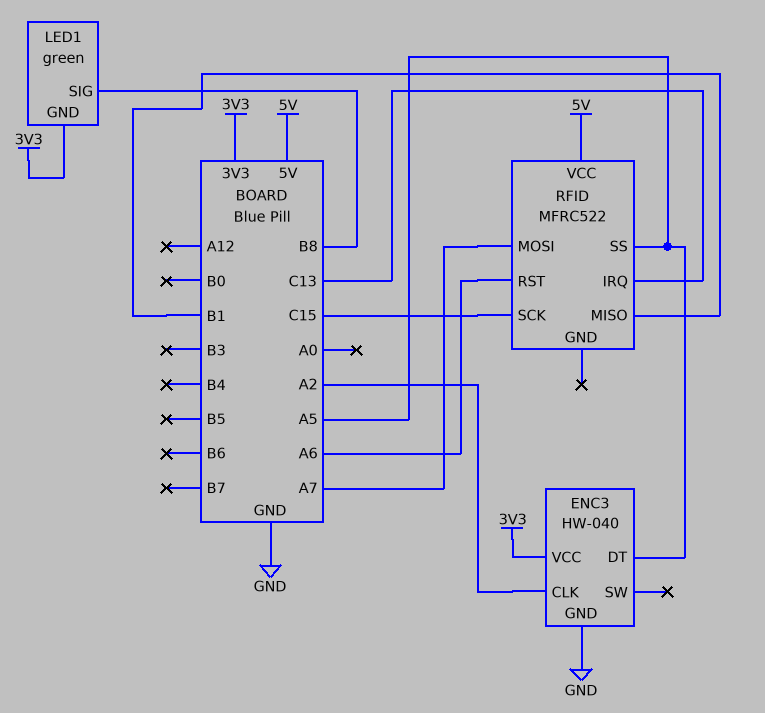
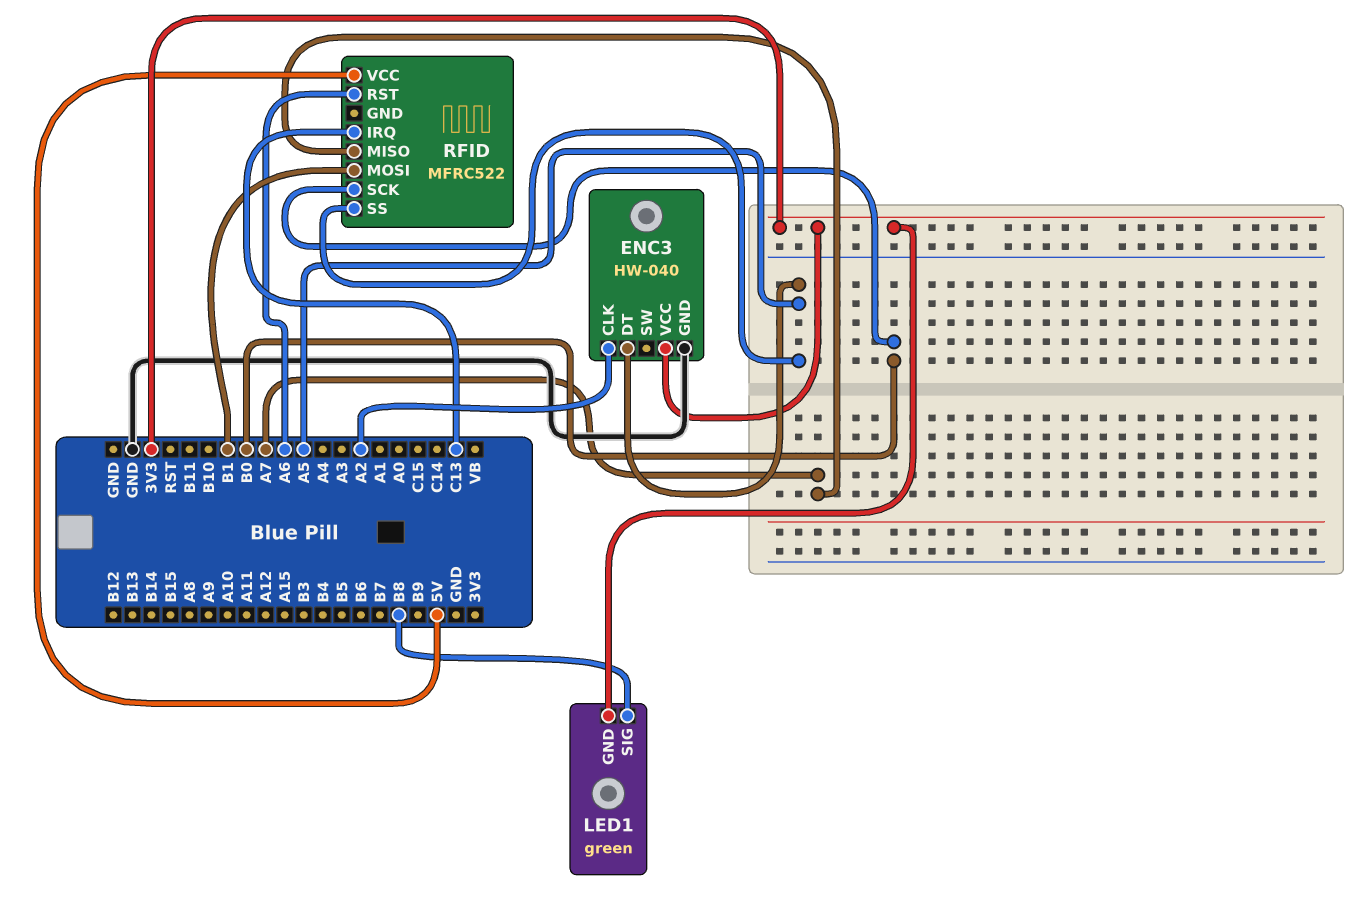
RFID pin MISO: B1 -> A7
RFID pin MOSI: A7 -> B1
RFID pin SCK: C15 -> B0

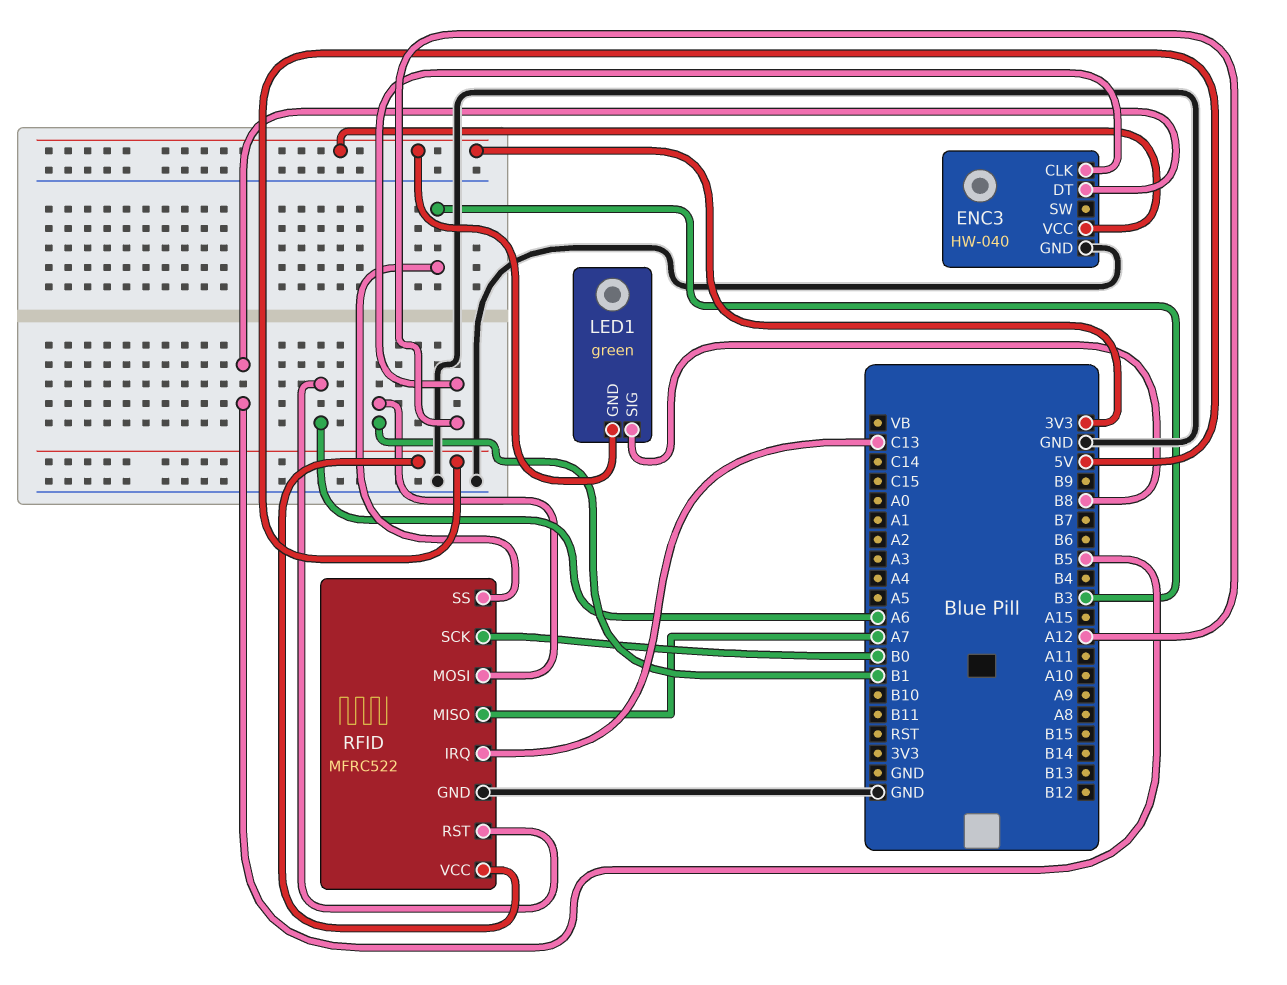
ENC3 pin CLK: A2 -> A12
ENC3 pin DT: A5 -> B5
RFID pin GND: none -> GND
RFID pin SS: A5 -> B3

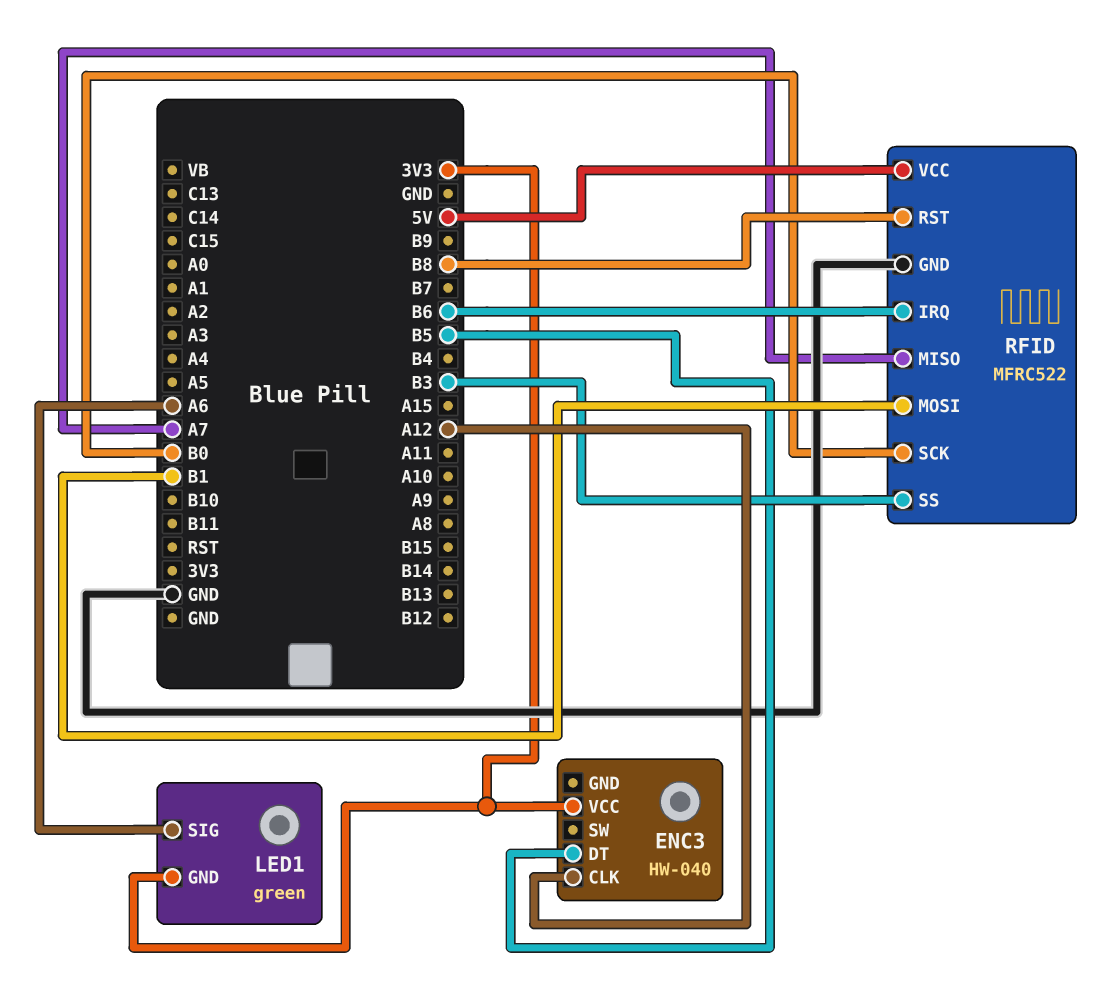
ENC3 pin GND: GND -> none
LED1 pin SIG: B8 -> A6
RFID pin IRQ: C13 -> B6
RFID pin RST: A6 -> B8

